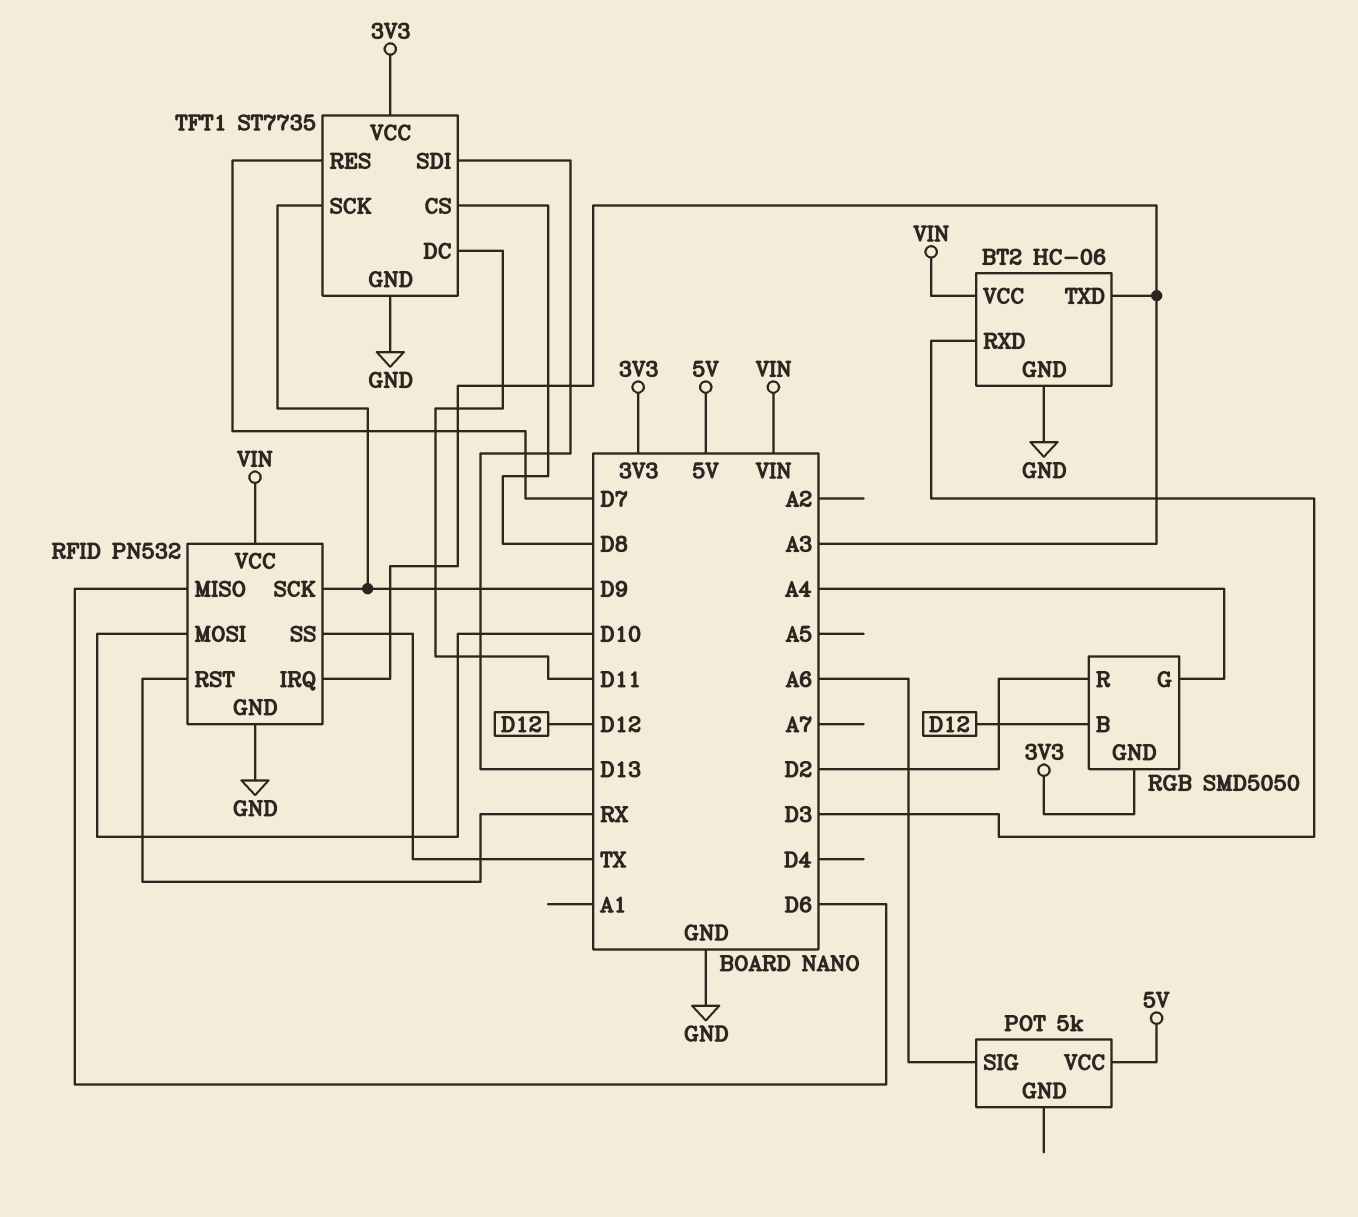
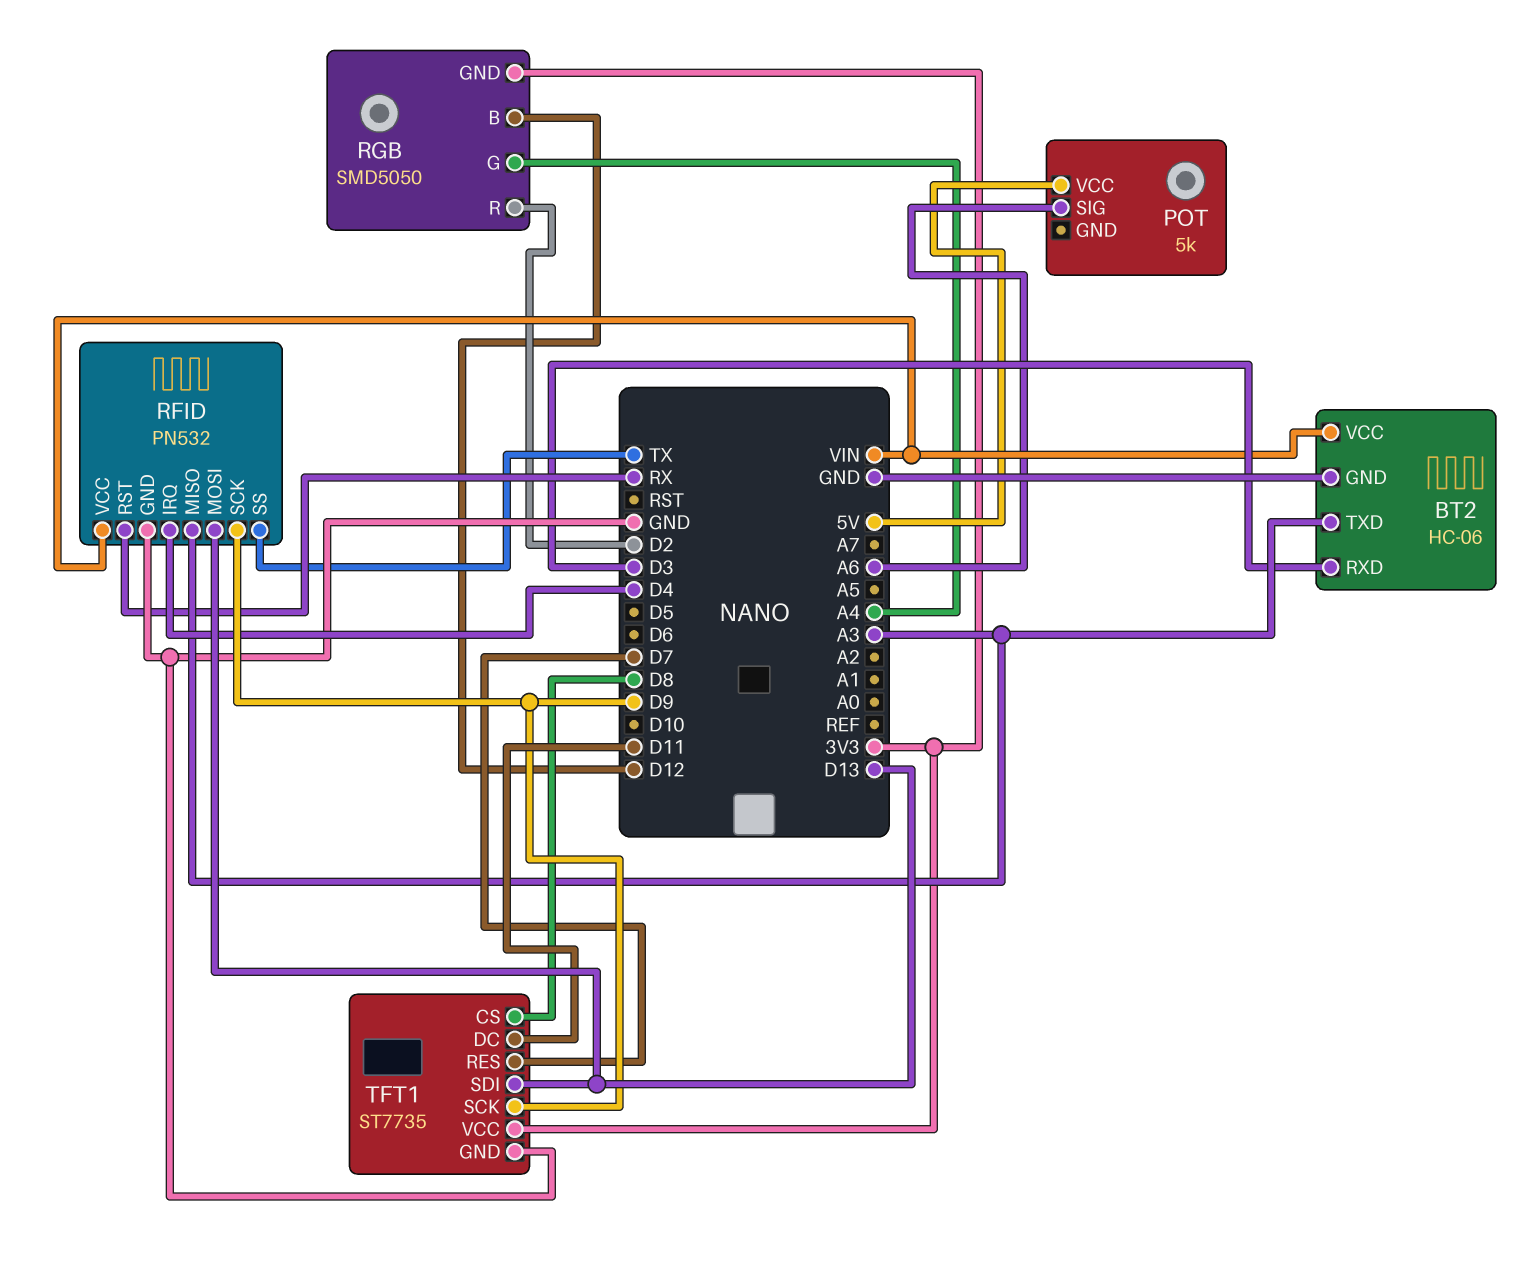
RFID pin IRQ: A3 -> D4
RFID pin MISO: D6 -> A3
RFID pin MOSI: D10 -> D13

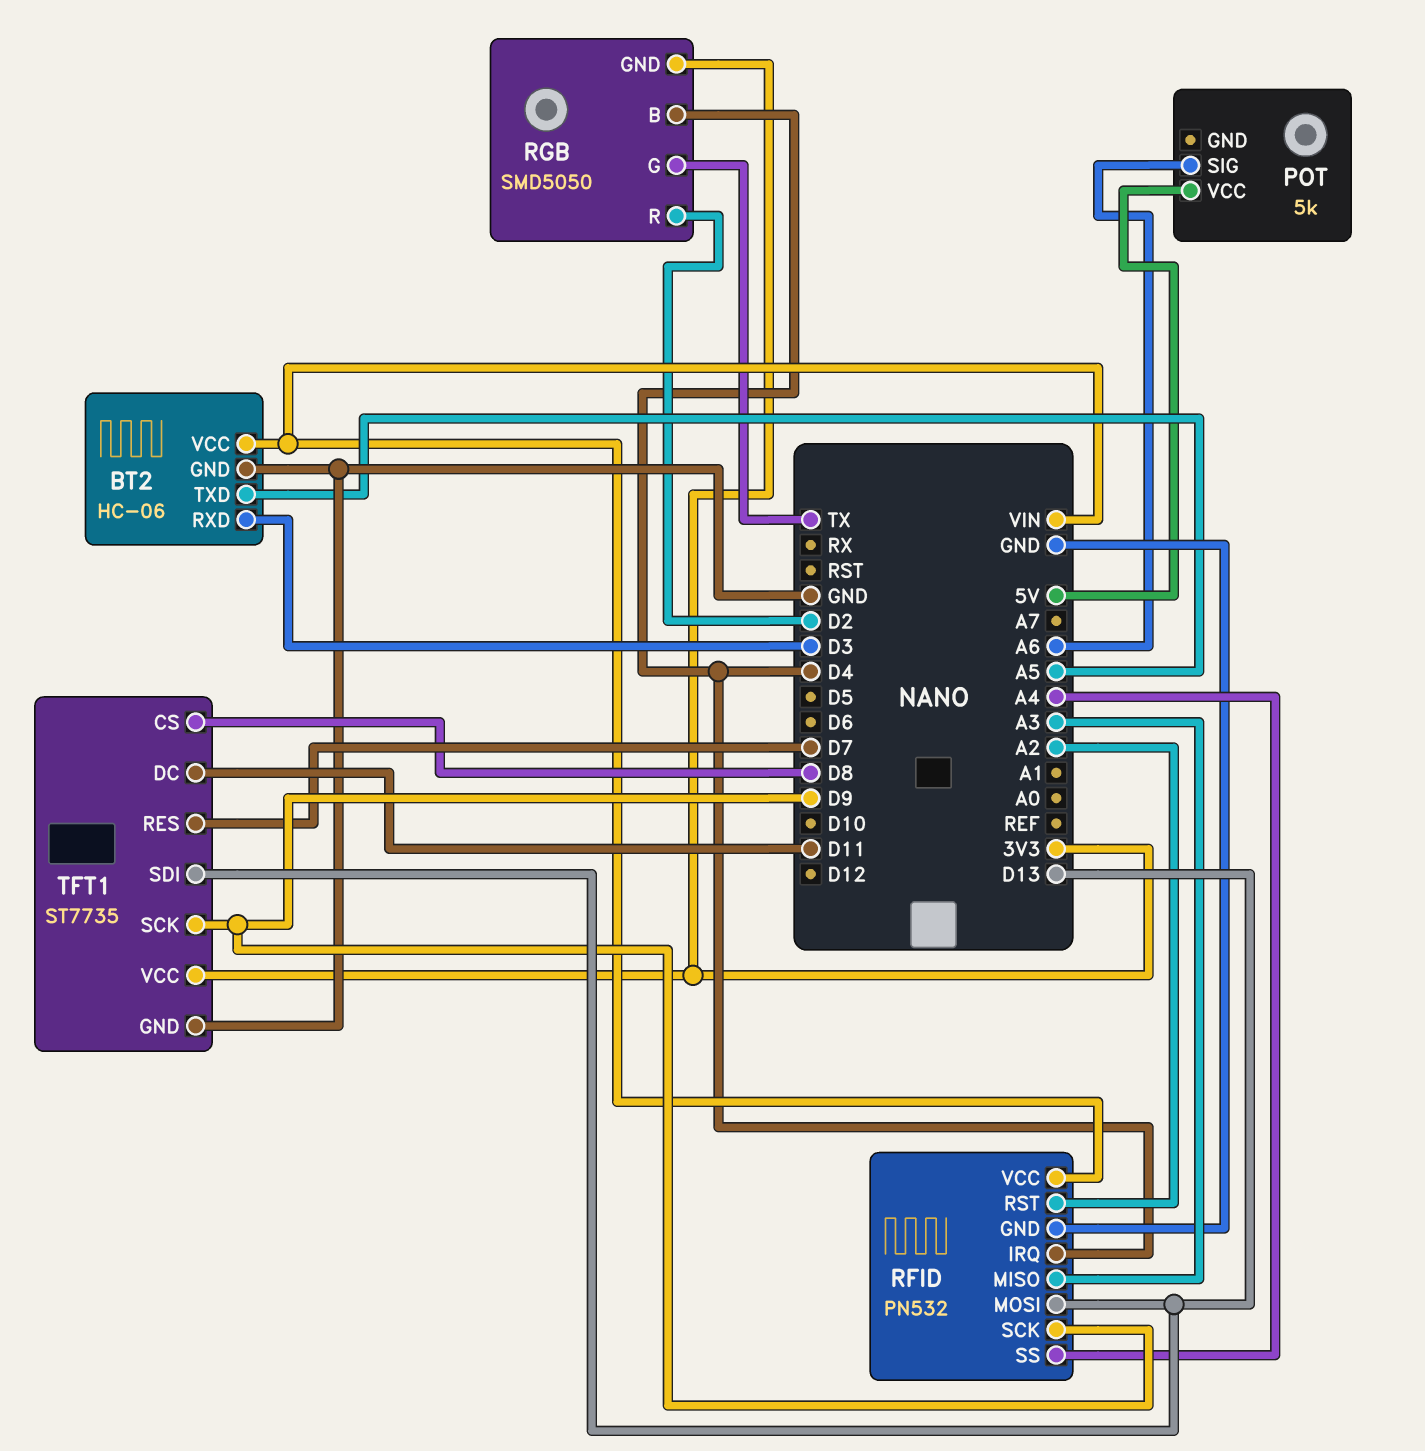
BT2 pin TXD: A3 -> A5
RFID pin RST: RX -> A2
RFID pin SS: TX -> A4
RGB pin B: D12 -> D4
RGB pin G: A4 -> TX

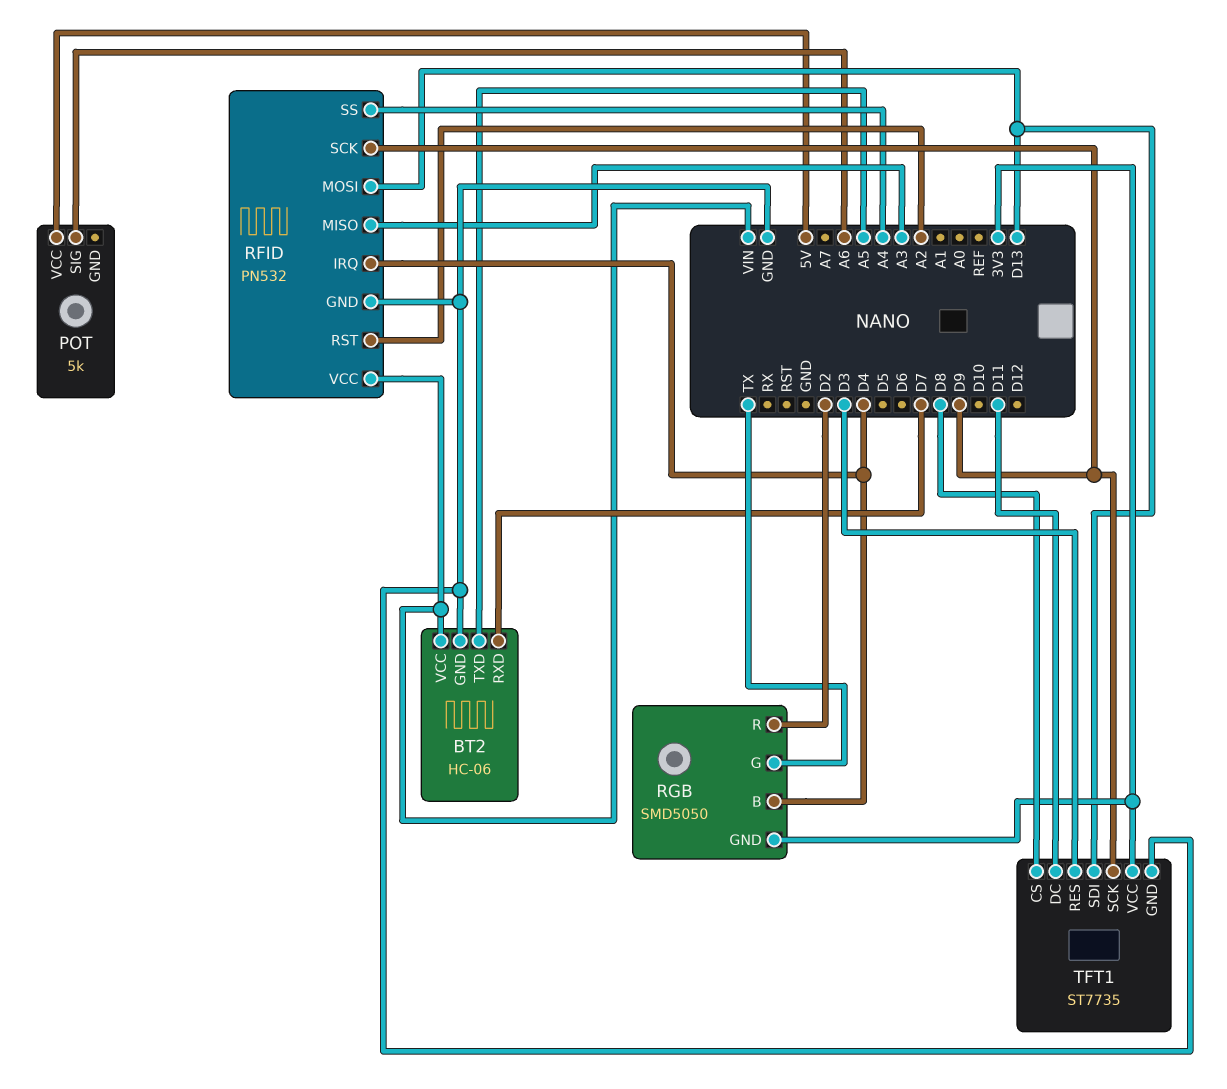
BT2 pin RXD: D3 -> D7
TFT1 pin RES: D7 -> D3

